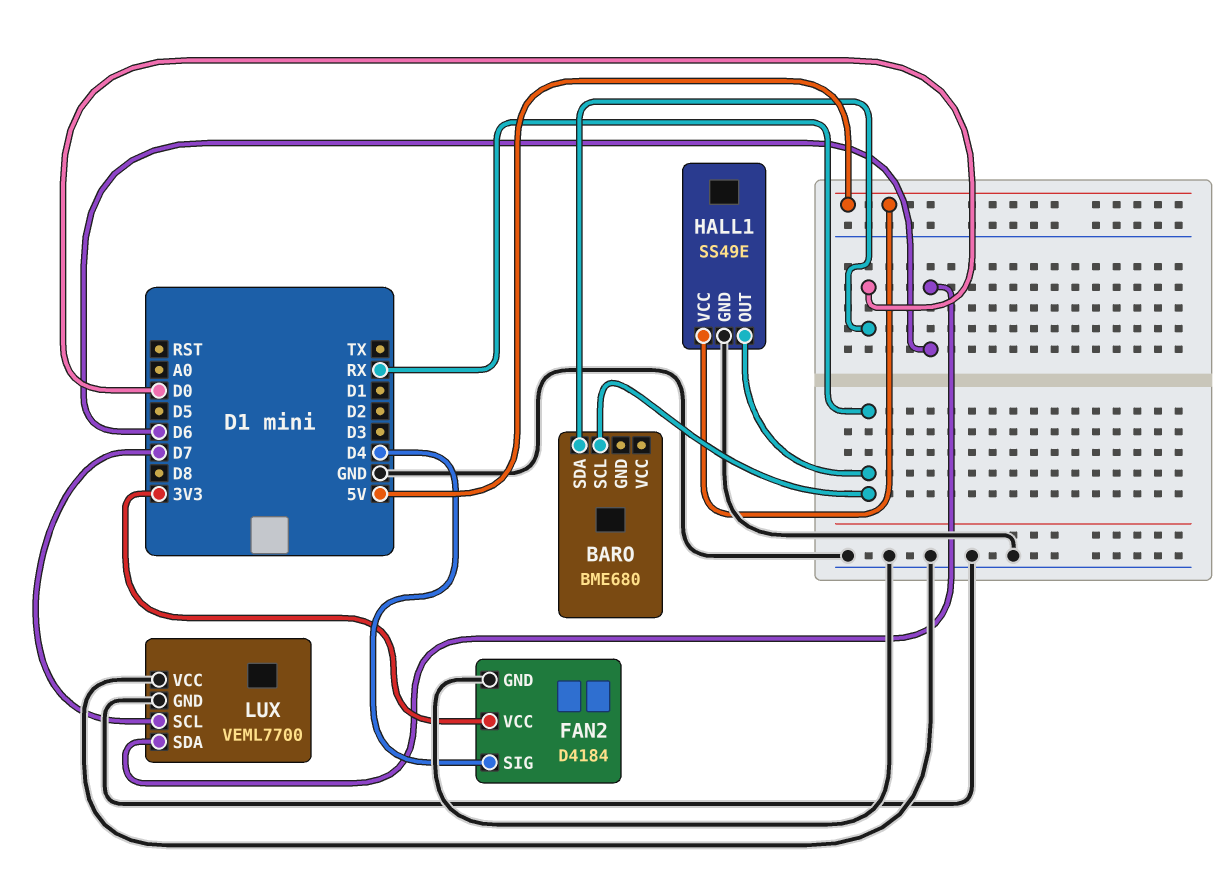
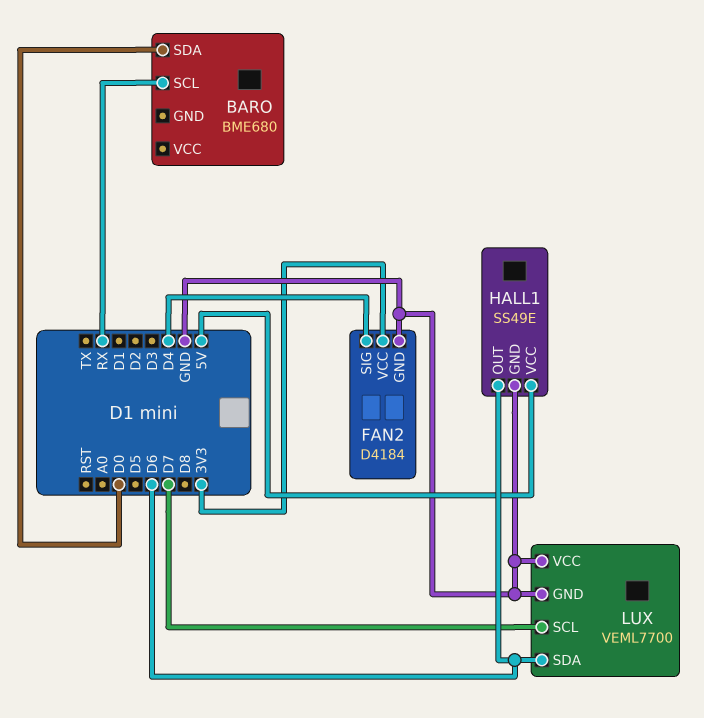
HALL1 pin OUT: RX -> D6

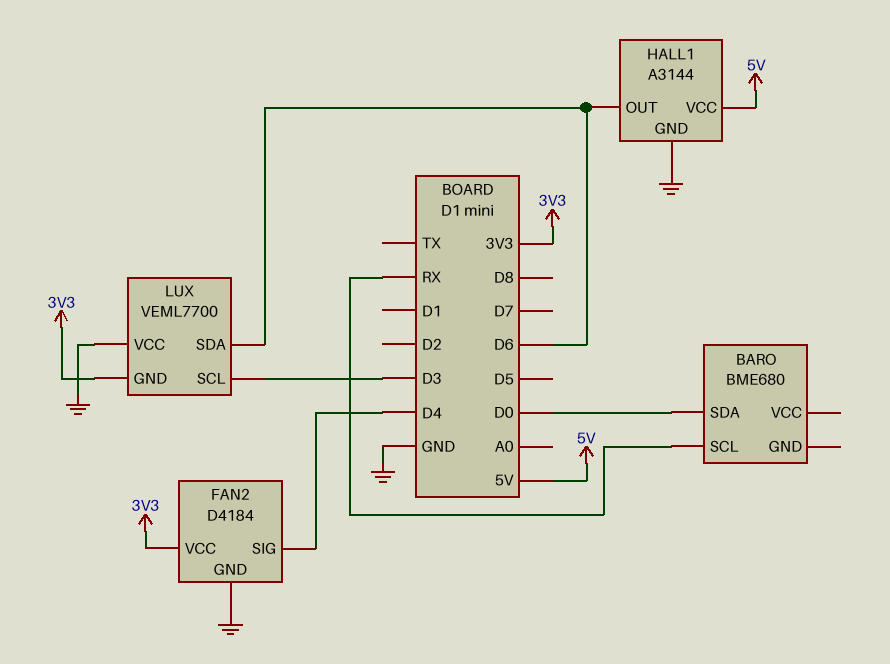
HALL1: SS49E -> A3144
LUX pin GND: GND -> 3V3
LUX pin SCL: D7 -> D3

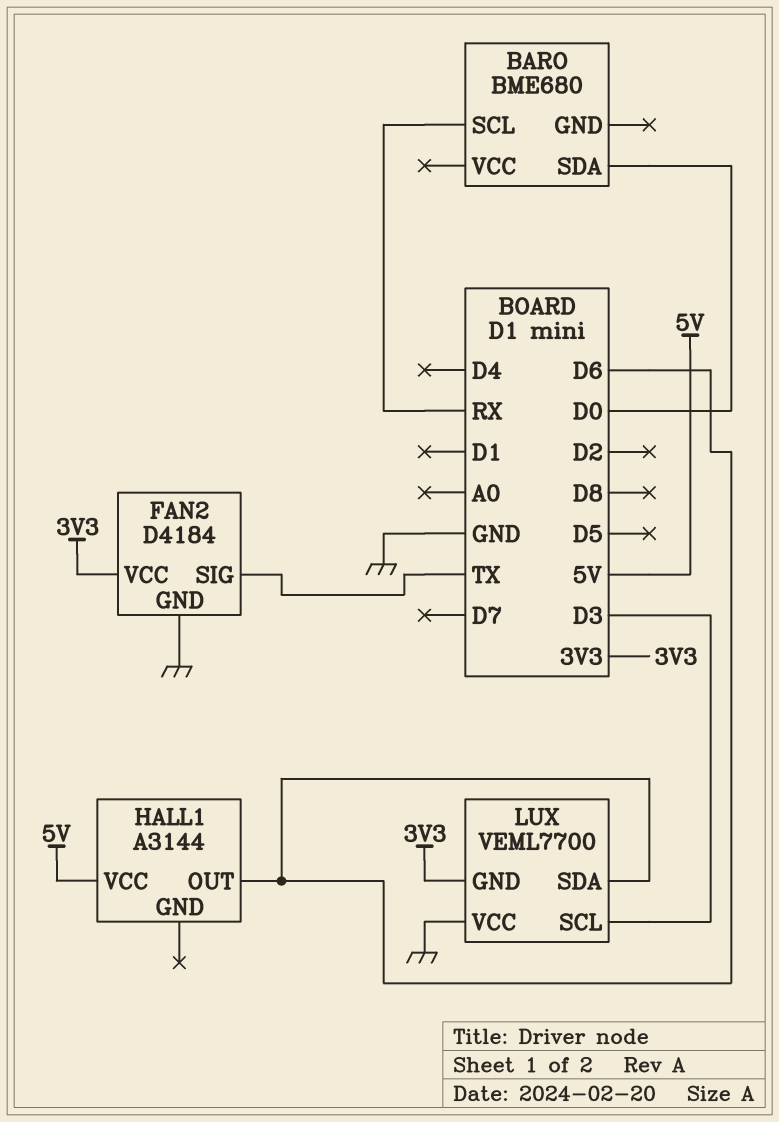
FAN2 pin SIG: D4 -> TX
HALL1 pin GND: GND -> none

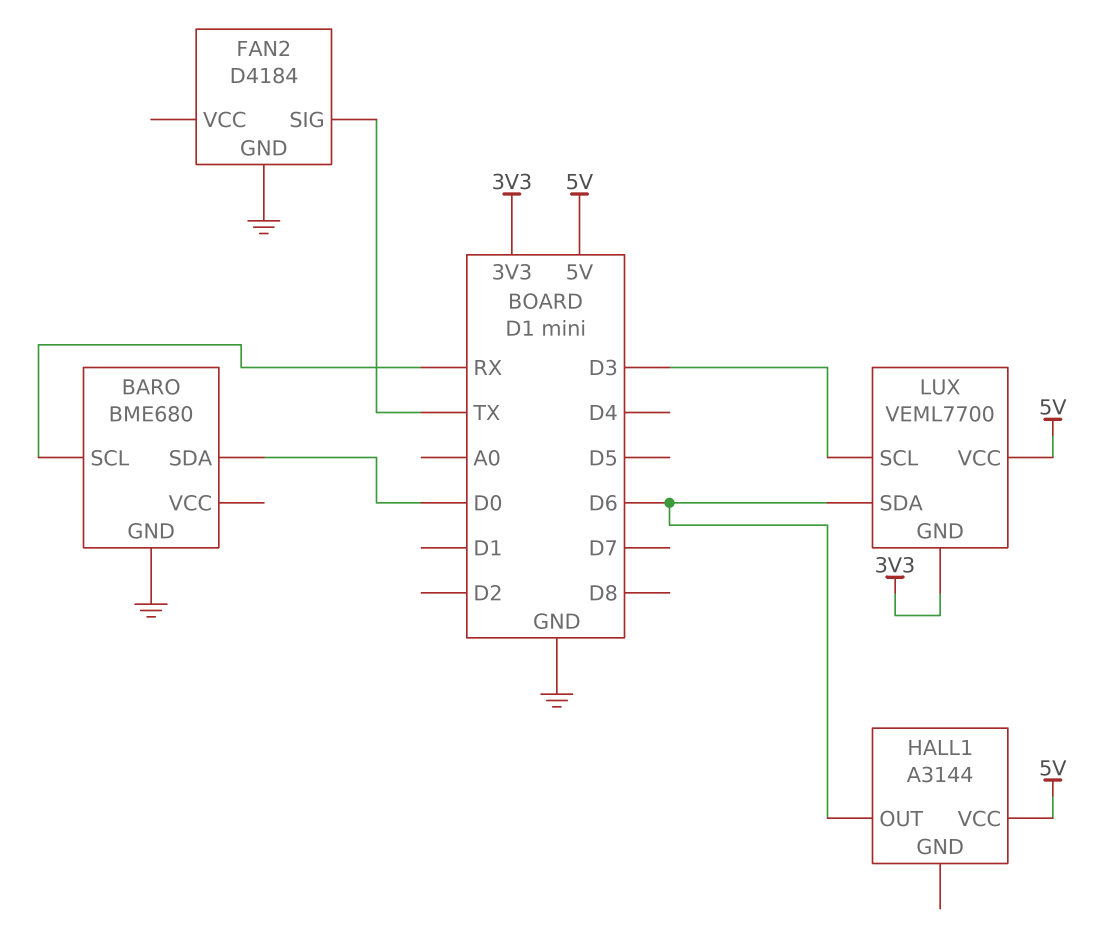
BARO pin GND: none -> GND
FAN2 pin VCC: 3V3 -> none
LUX pin VCC: GND -> 5V

